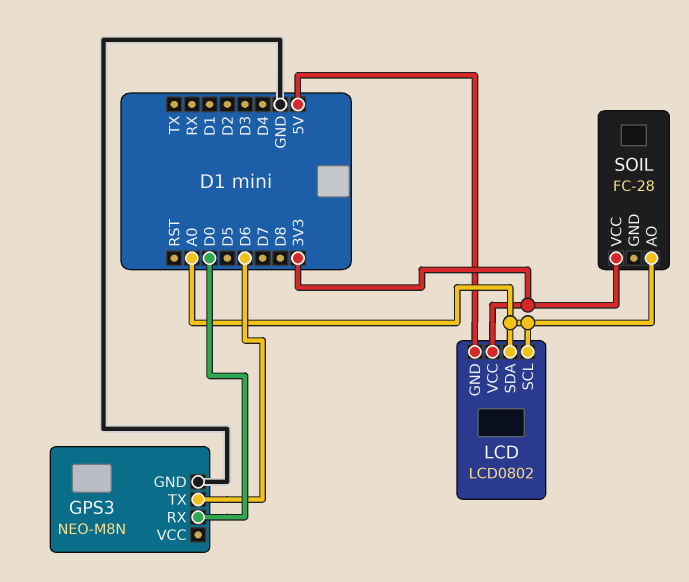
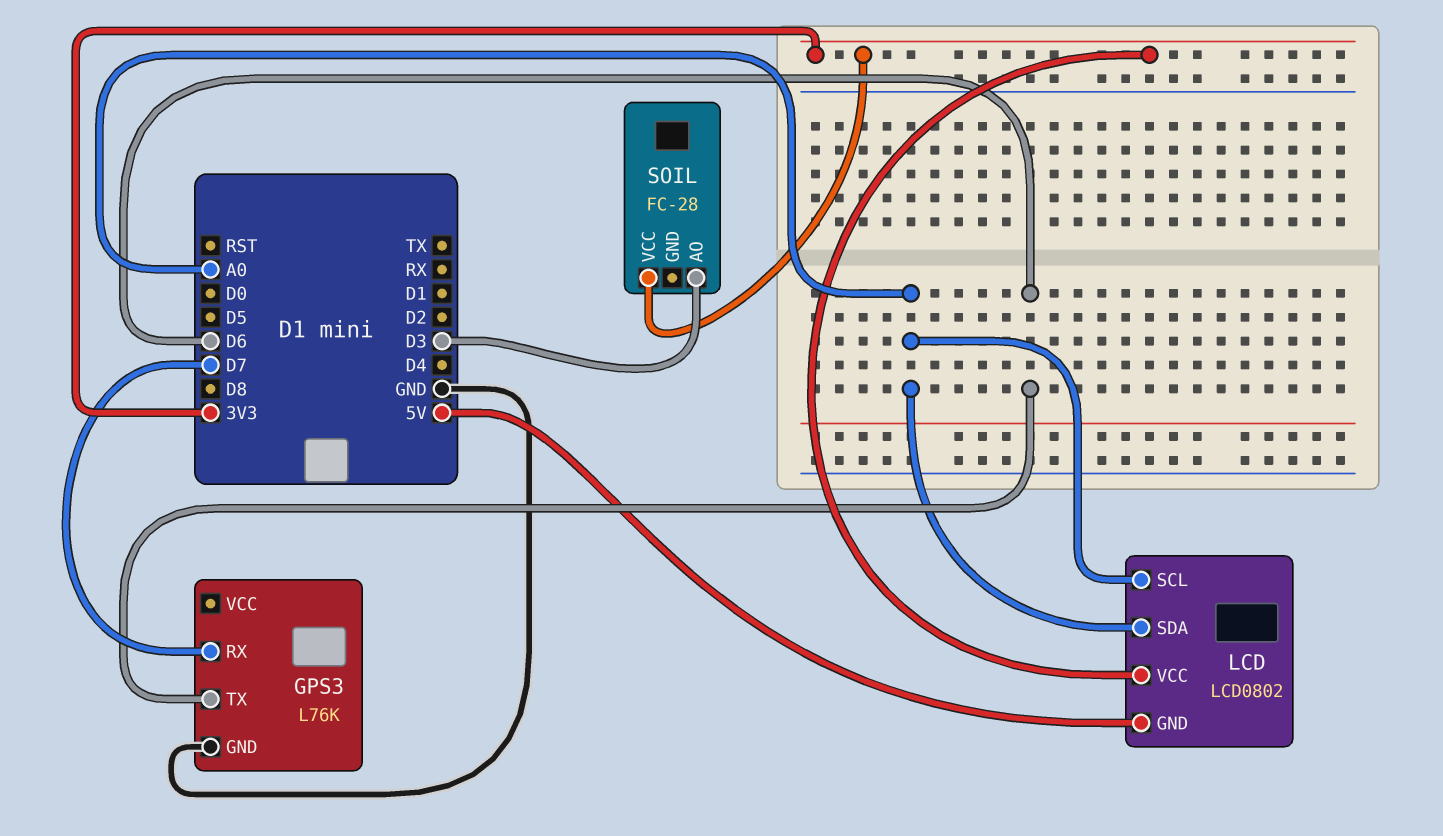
GPS3: NEO-M8N -> L76K
GPS3 pin RX: D0 -> D7
SOIL pin AO: A0 -> D3

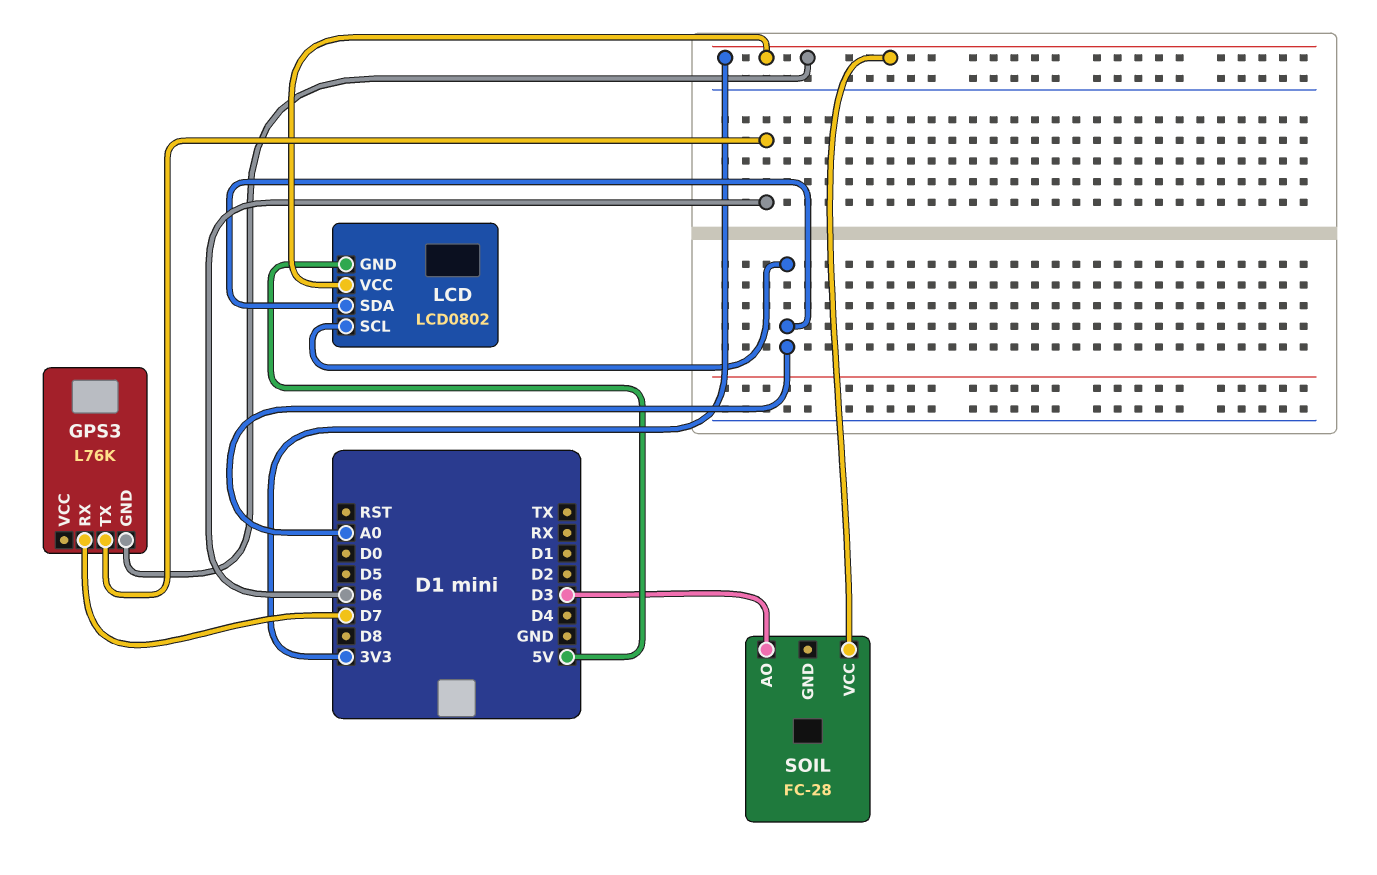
GPS3 pin GND: GND -> 3V3

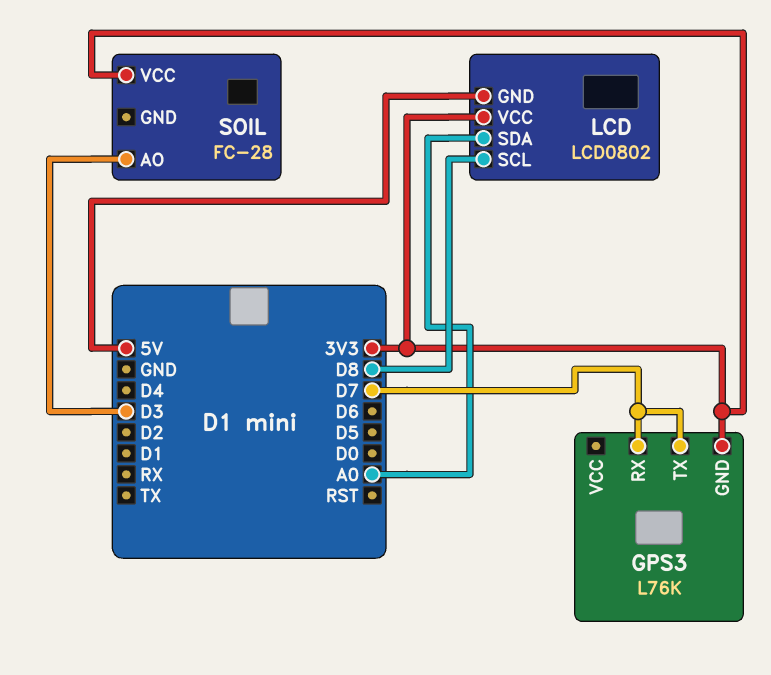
GPS3 pin TX: D6 -> D7
LCD pin SCL: A0 -> D8

